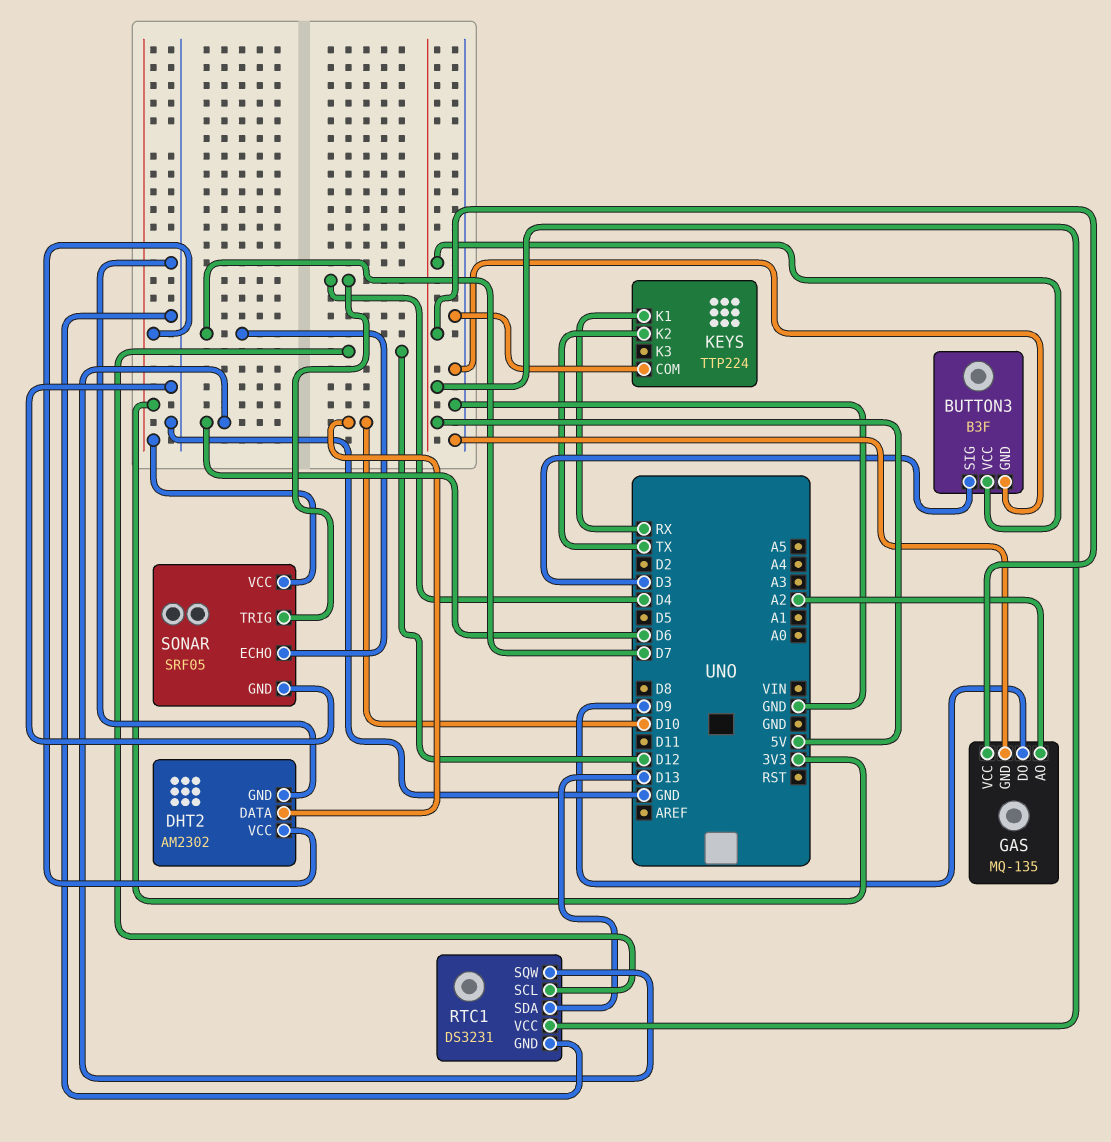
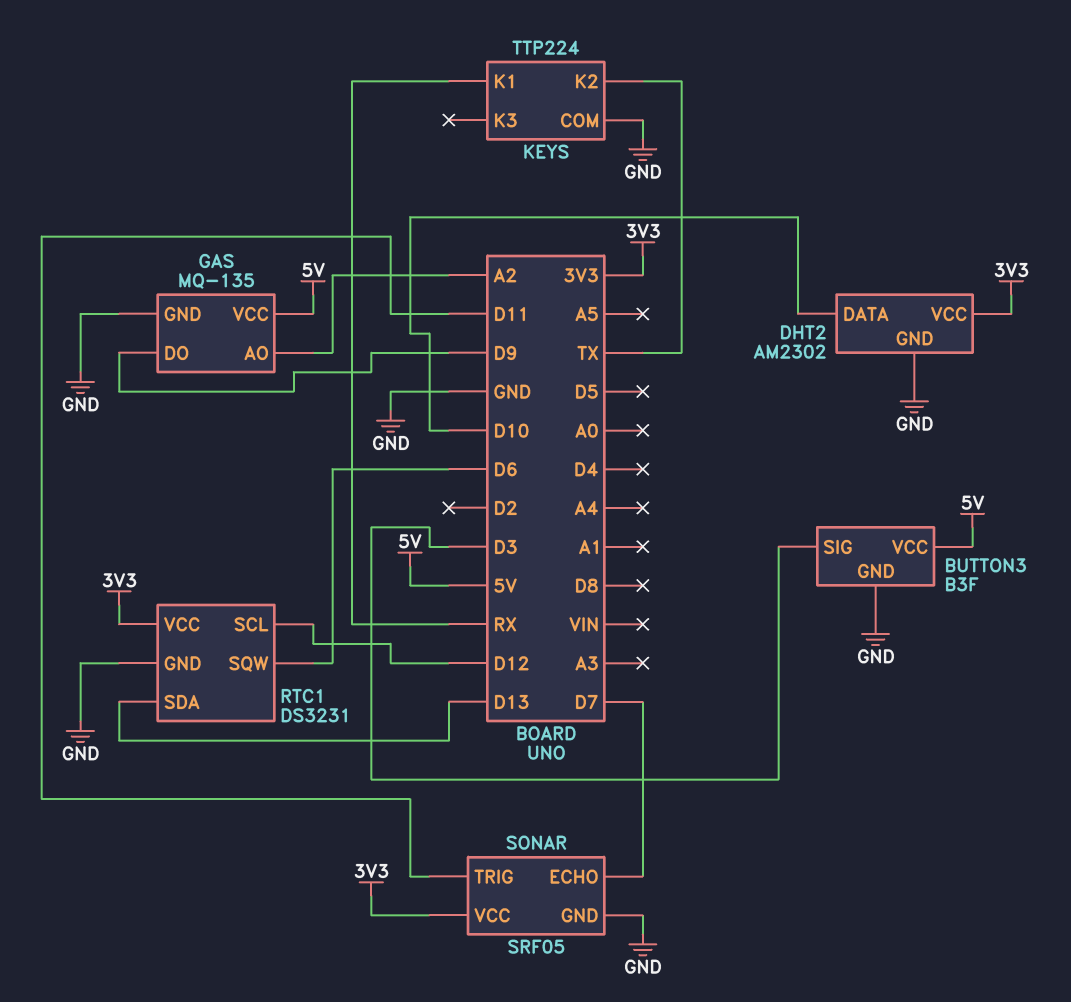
RTC1 pin VCC: 5V -> 3V3
SONAR pin TRIG: D4 -> D11

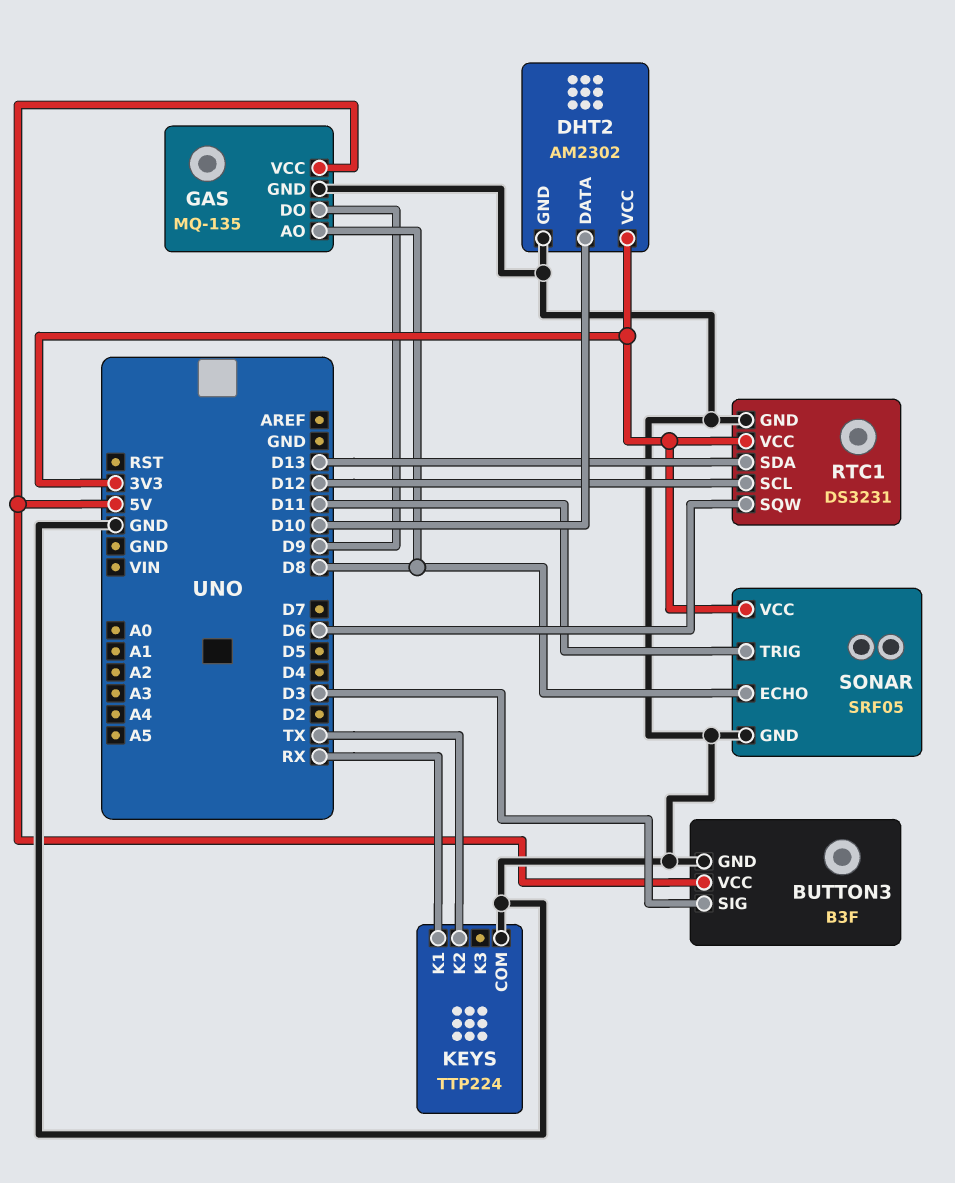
GAS pin AO: A2 -> D8
SONAR pin ECHO: D7 -> D8

